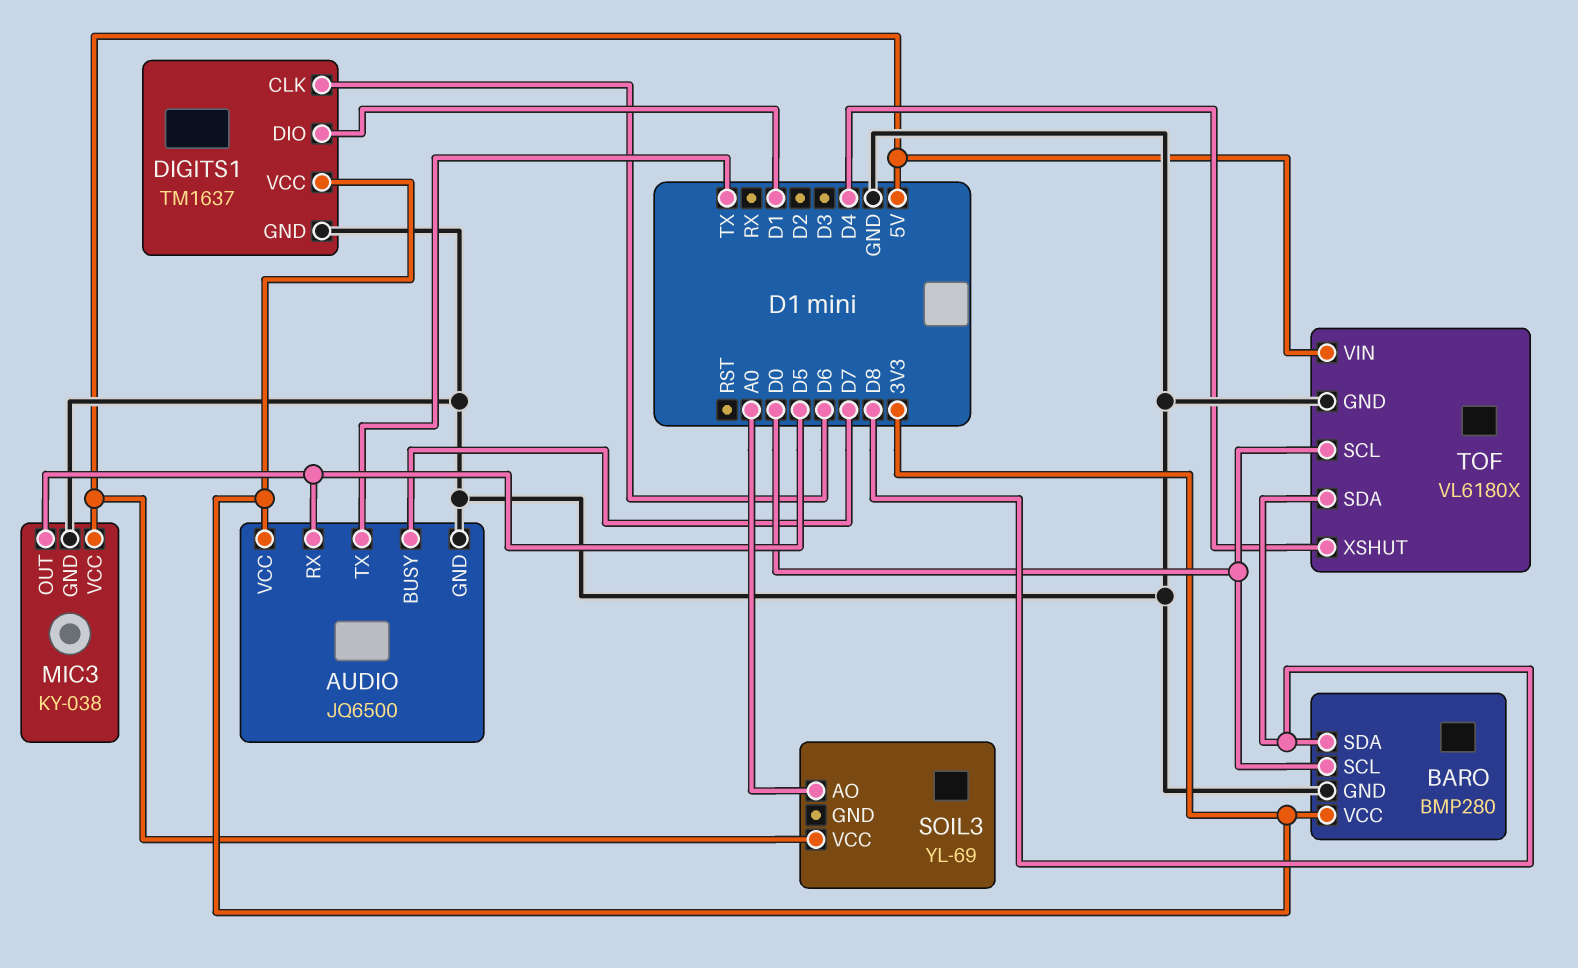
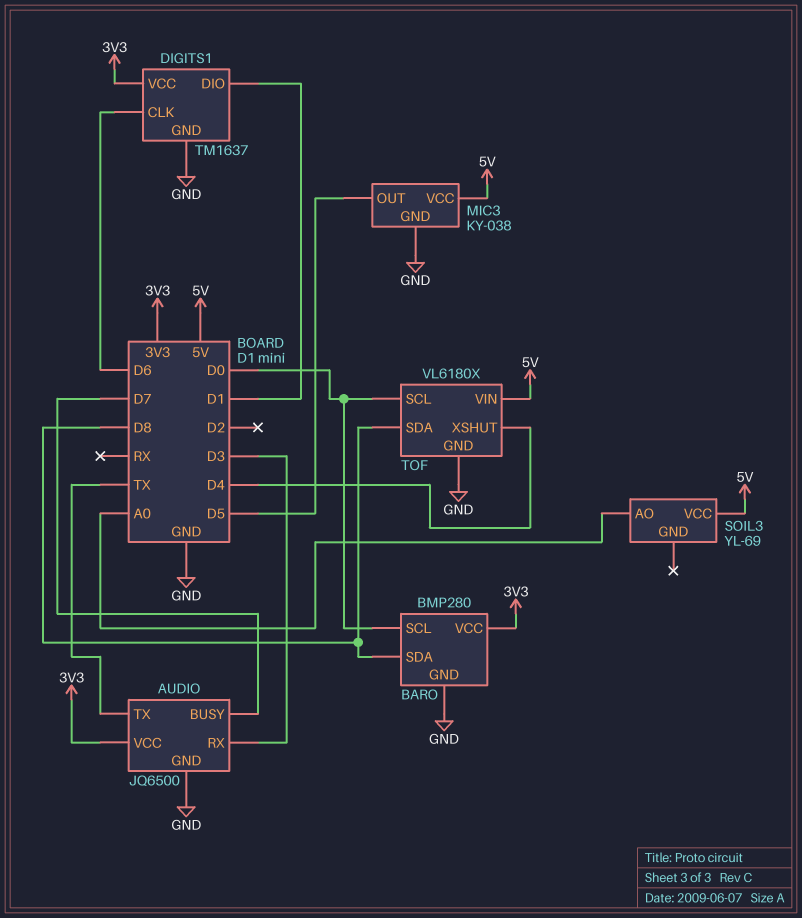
AUDIO pin RX: D5 -> D3

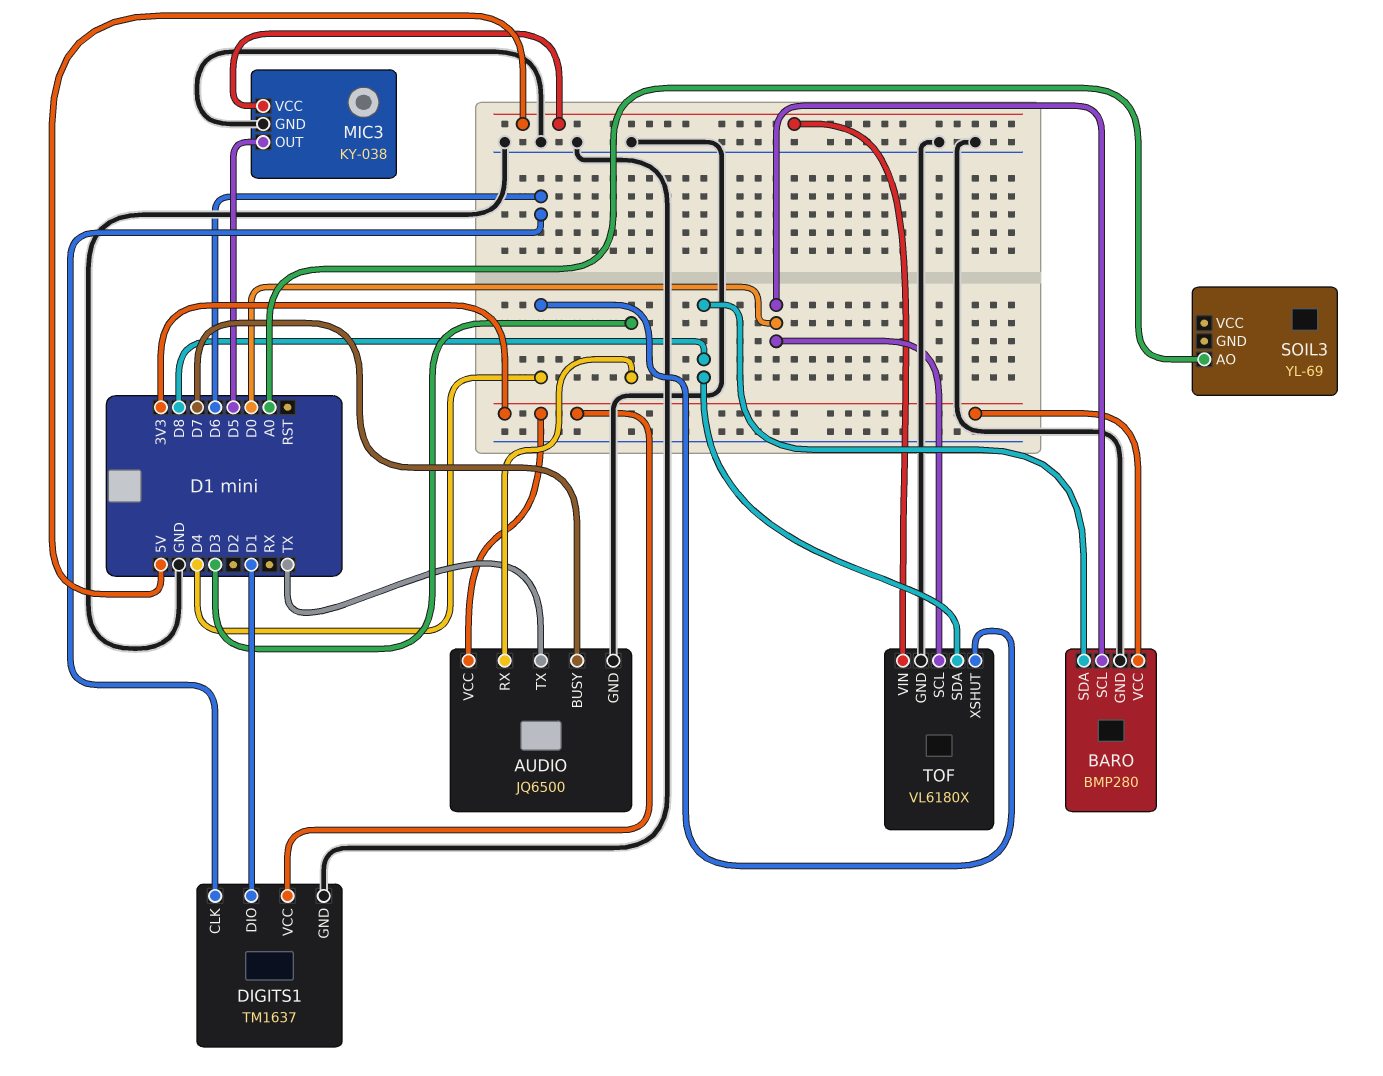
SOIL3 pin VCC: 5V -> none

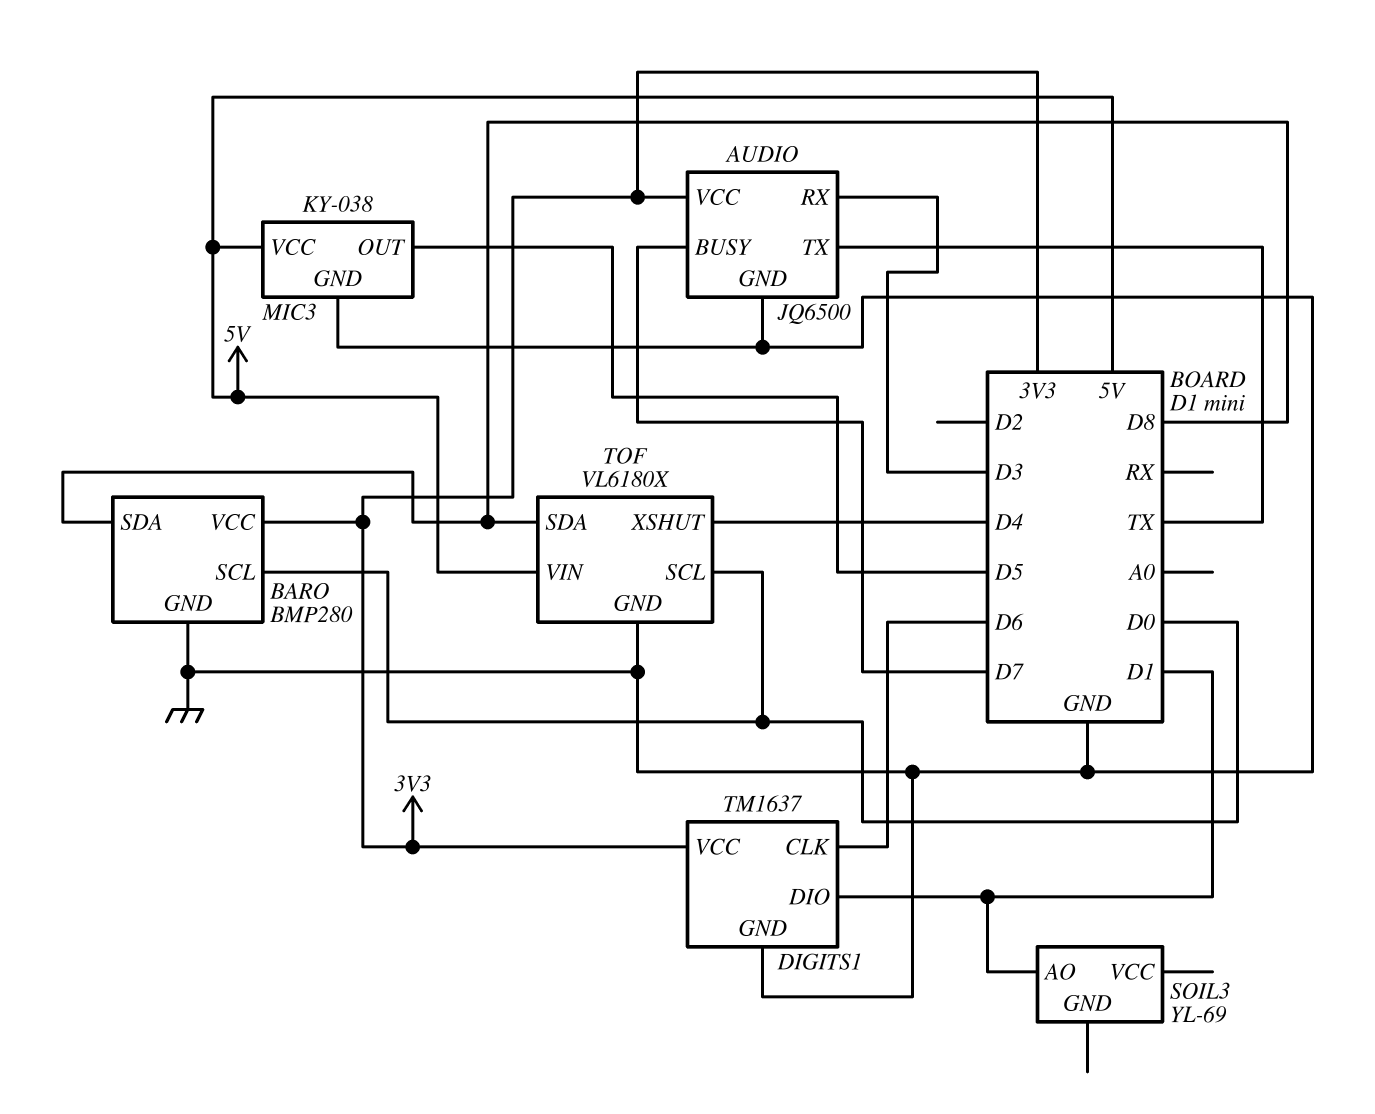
SOIL3 pin AO: A0 -> D1

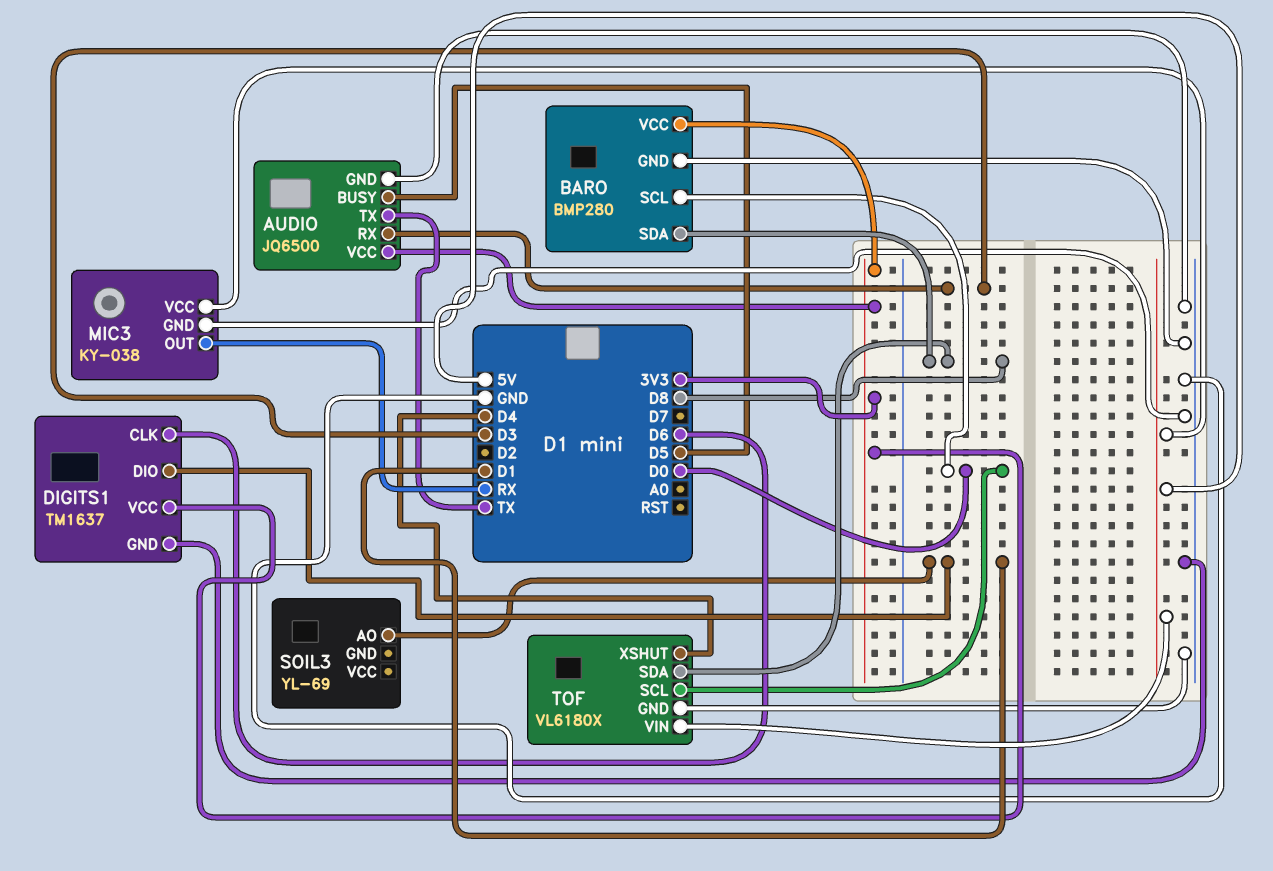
AUDIO pin BUSY: D7 -> D5
MIC3 pin OUT: D5 -> RX

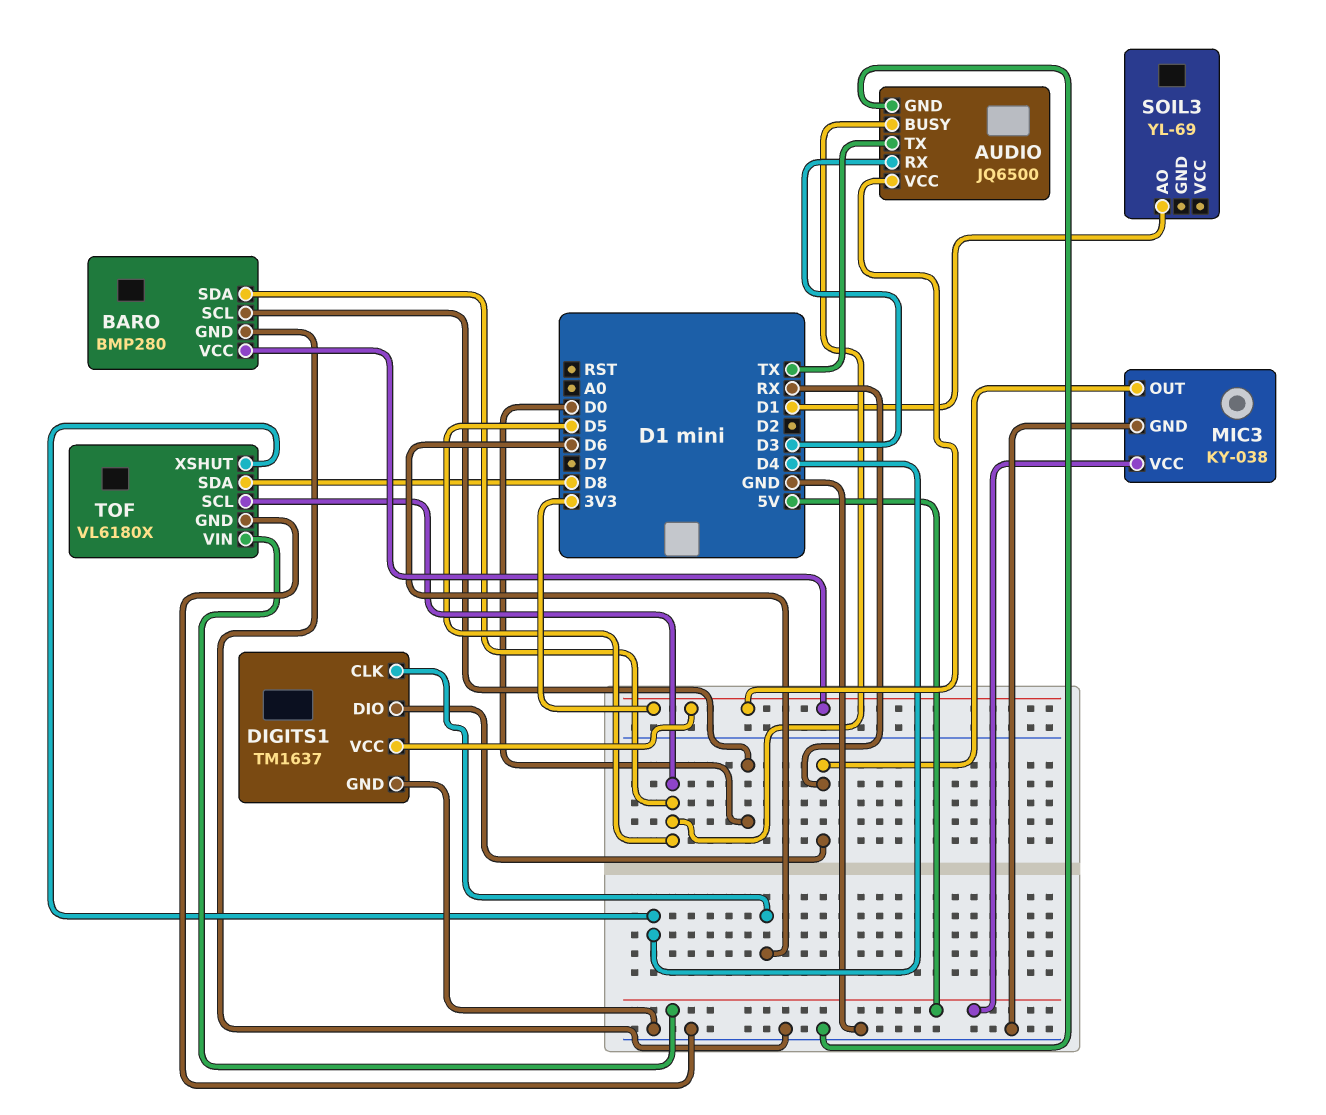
BARO pin SDA: D8 -> D5
DIGITS1 pin DIO: D1 -> RX
TOF pin SCL: D0 -> D5

